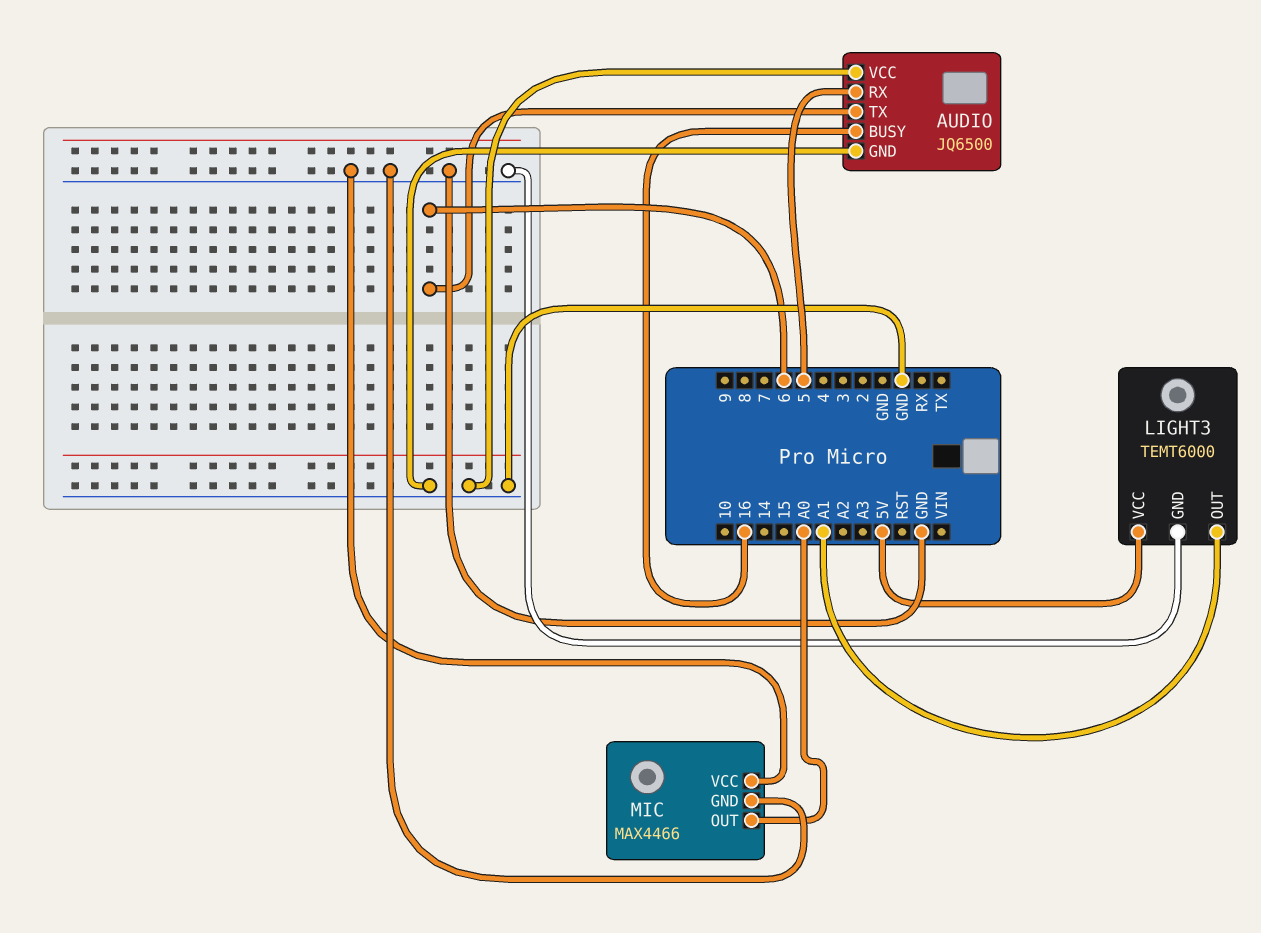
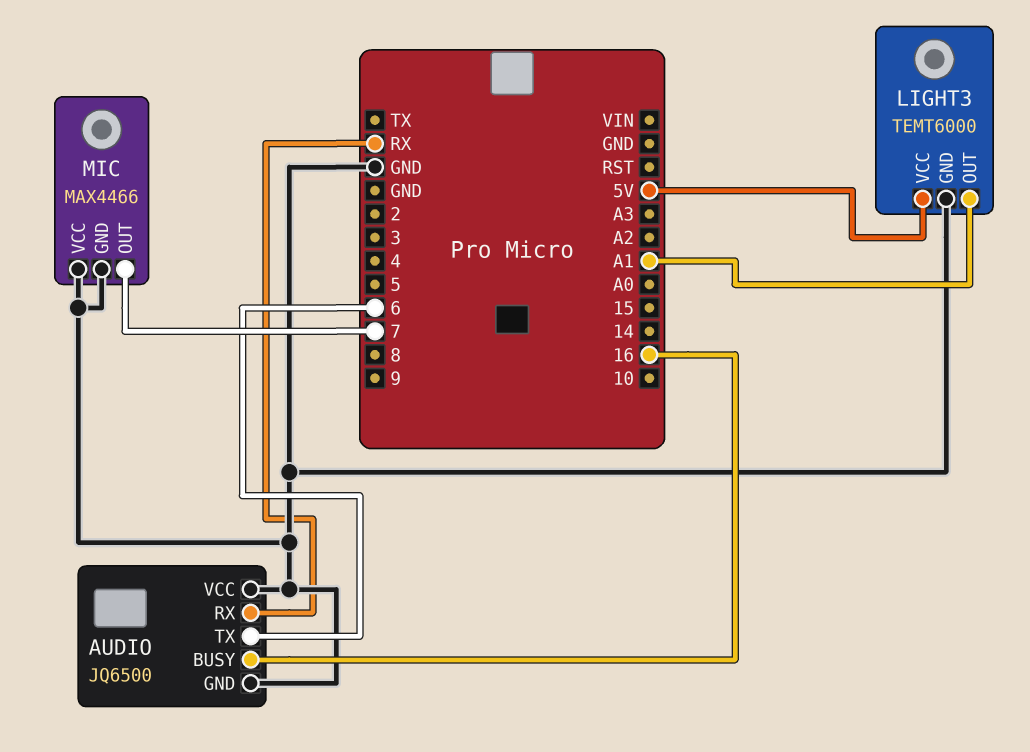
AUDIO pin RX: 5 -> RX
MIC pin OUT: A0 -> 7

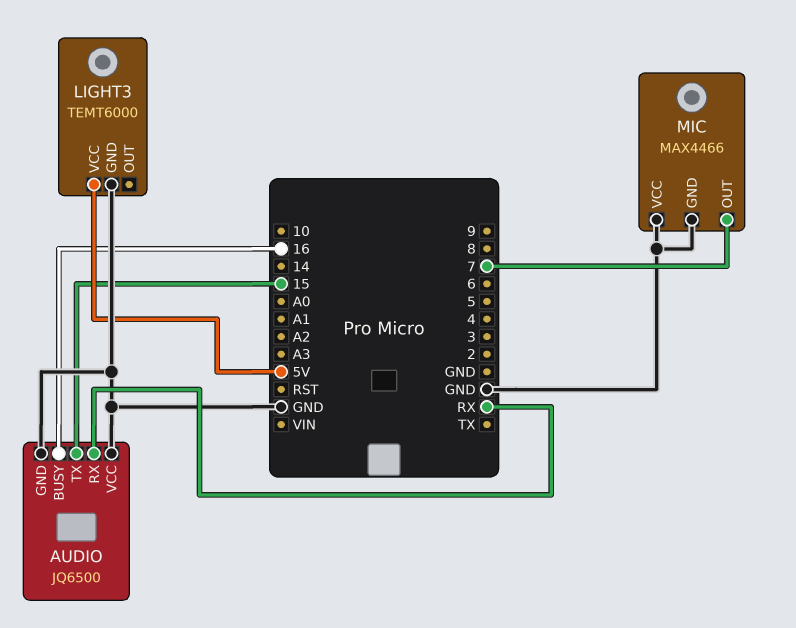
AUDIO pin TX: 6 -> 15
LIGHT3 pin OUT: A1 -> none

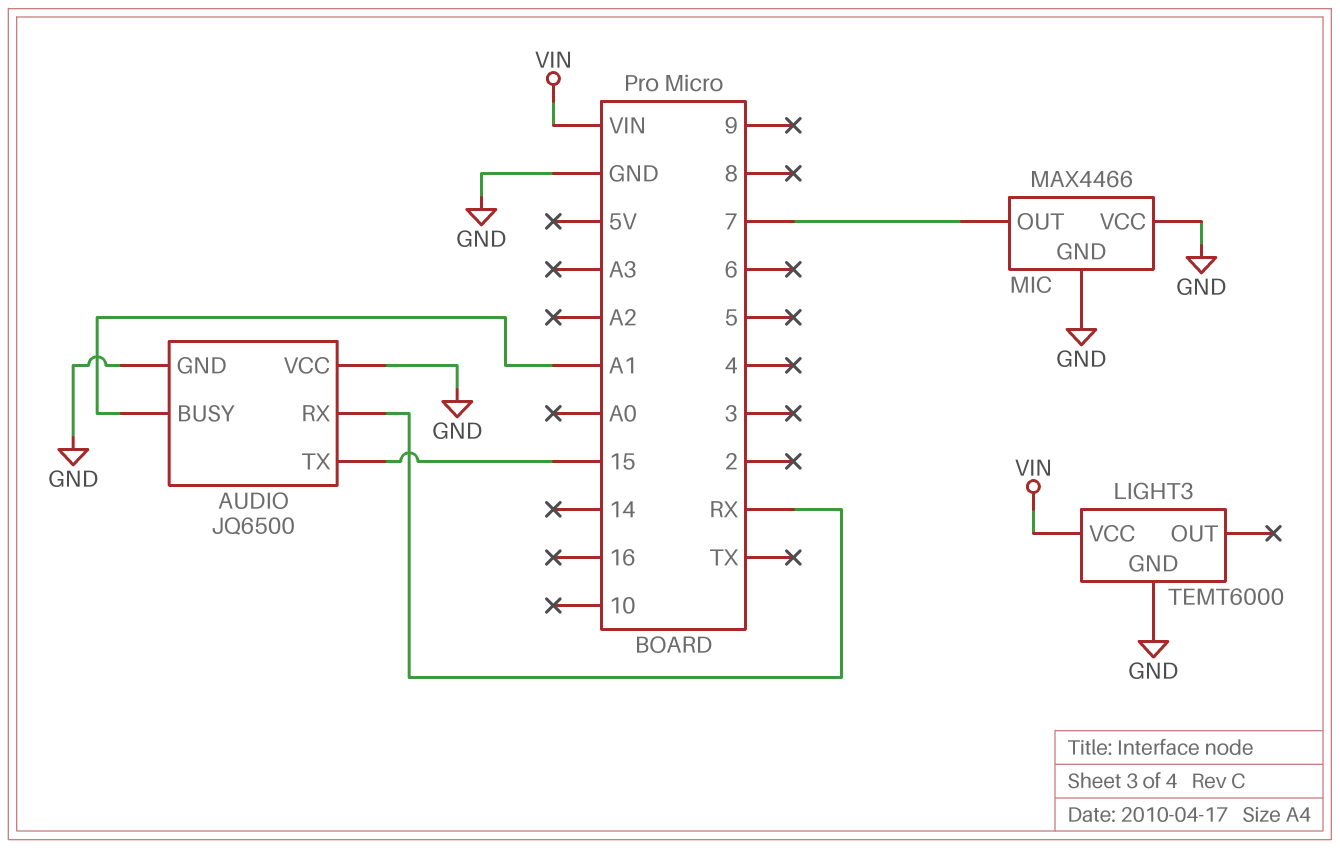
AUDIO pin BUSY: 16 -> A1
LIGHT3 pin VCC: 5V -> VIN

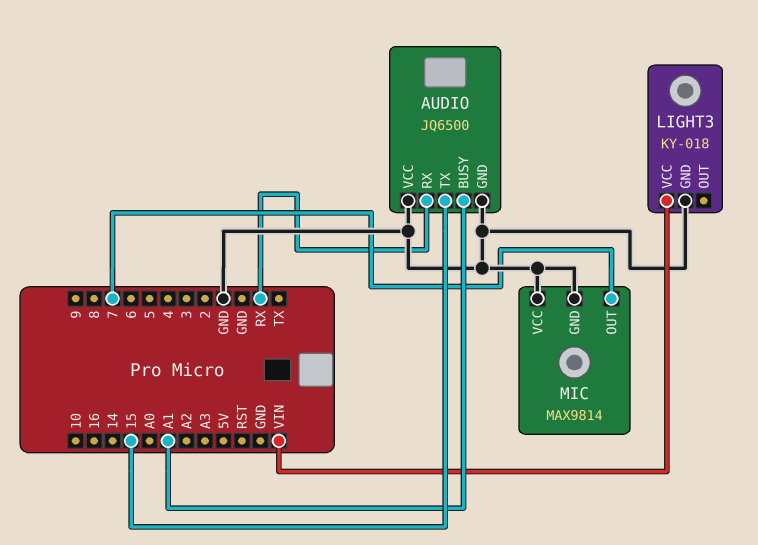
LIGHT3: TEMT6000 -> KY-018
MIC: MAX4466 -> MAX9814

